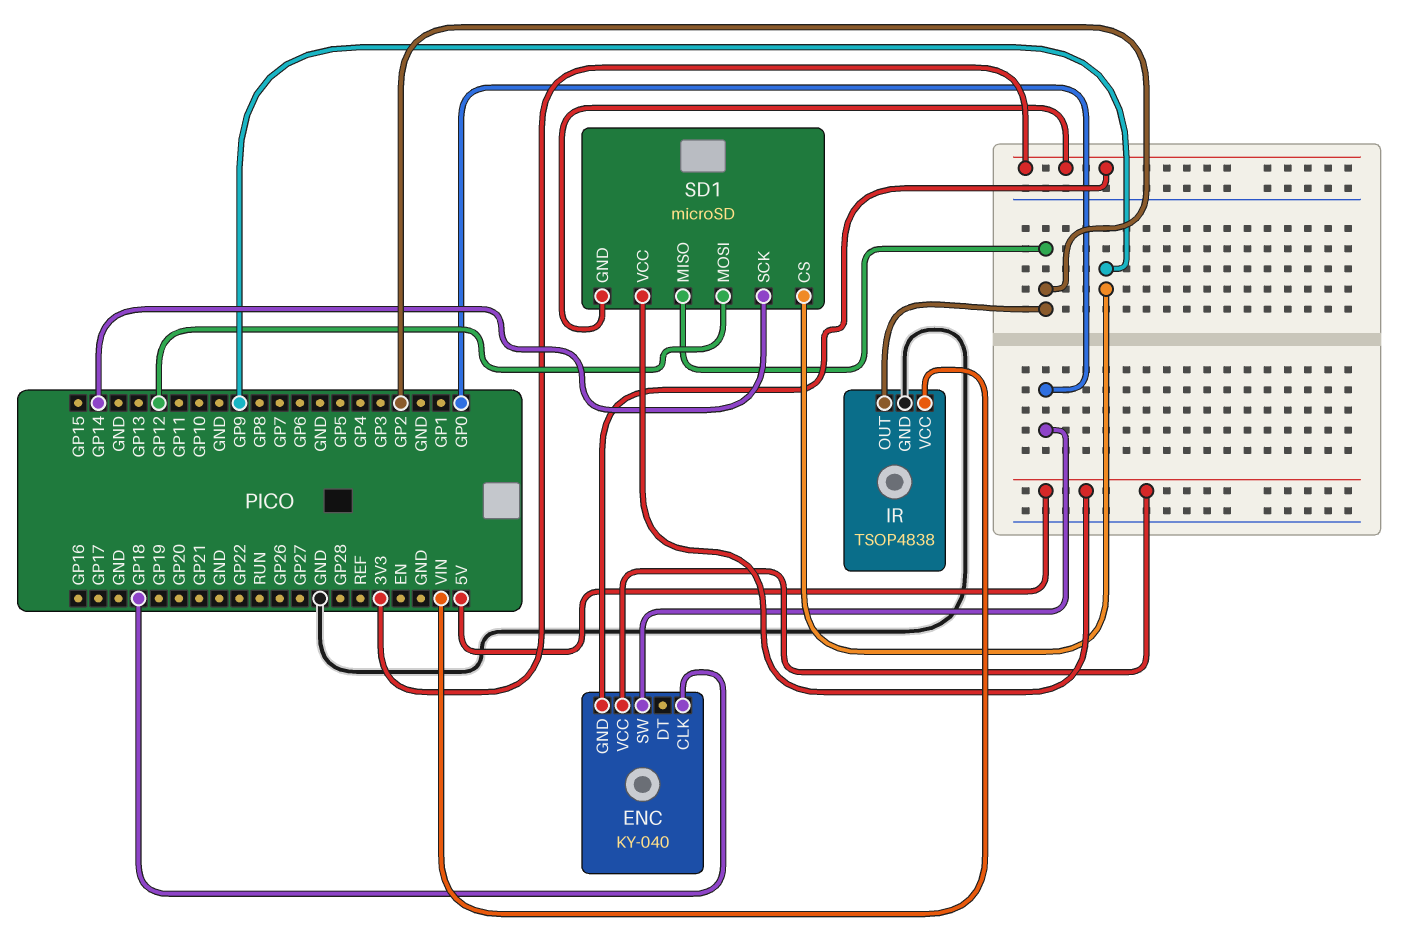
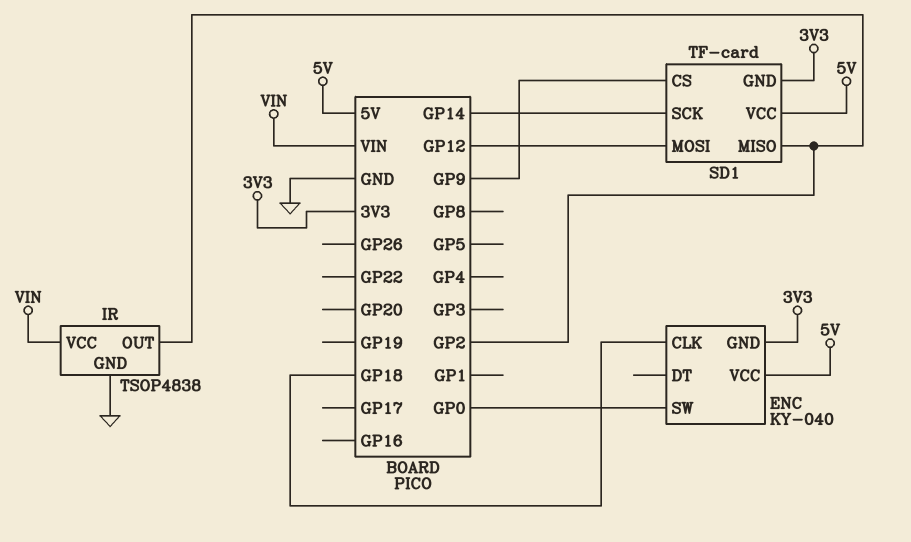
SD1: microSD -> TF-card

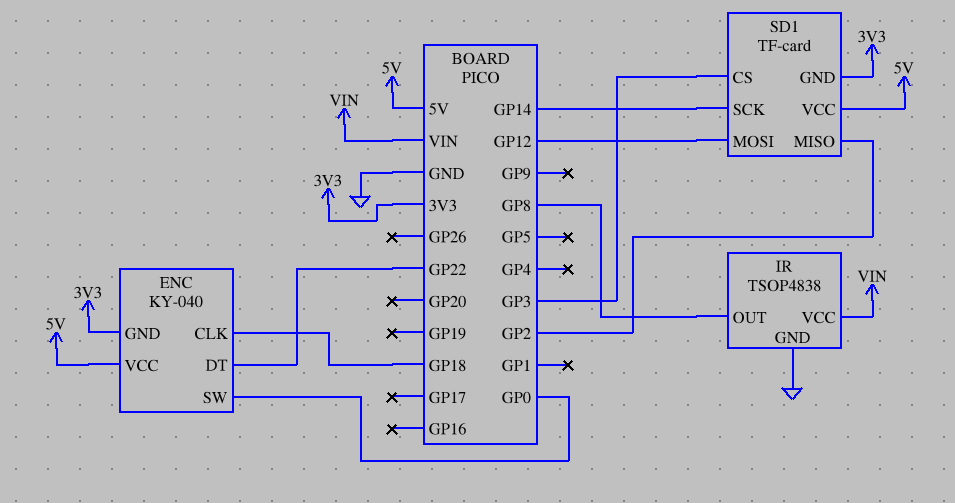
ENC pin DT: none -> GP22
IR pin OUT: GP2 -> GP8
SD1 pin CS: GP9 -> GP3

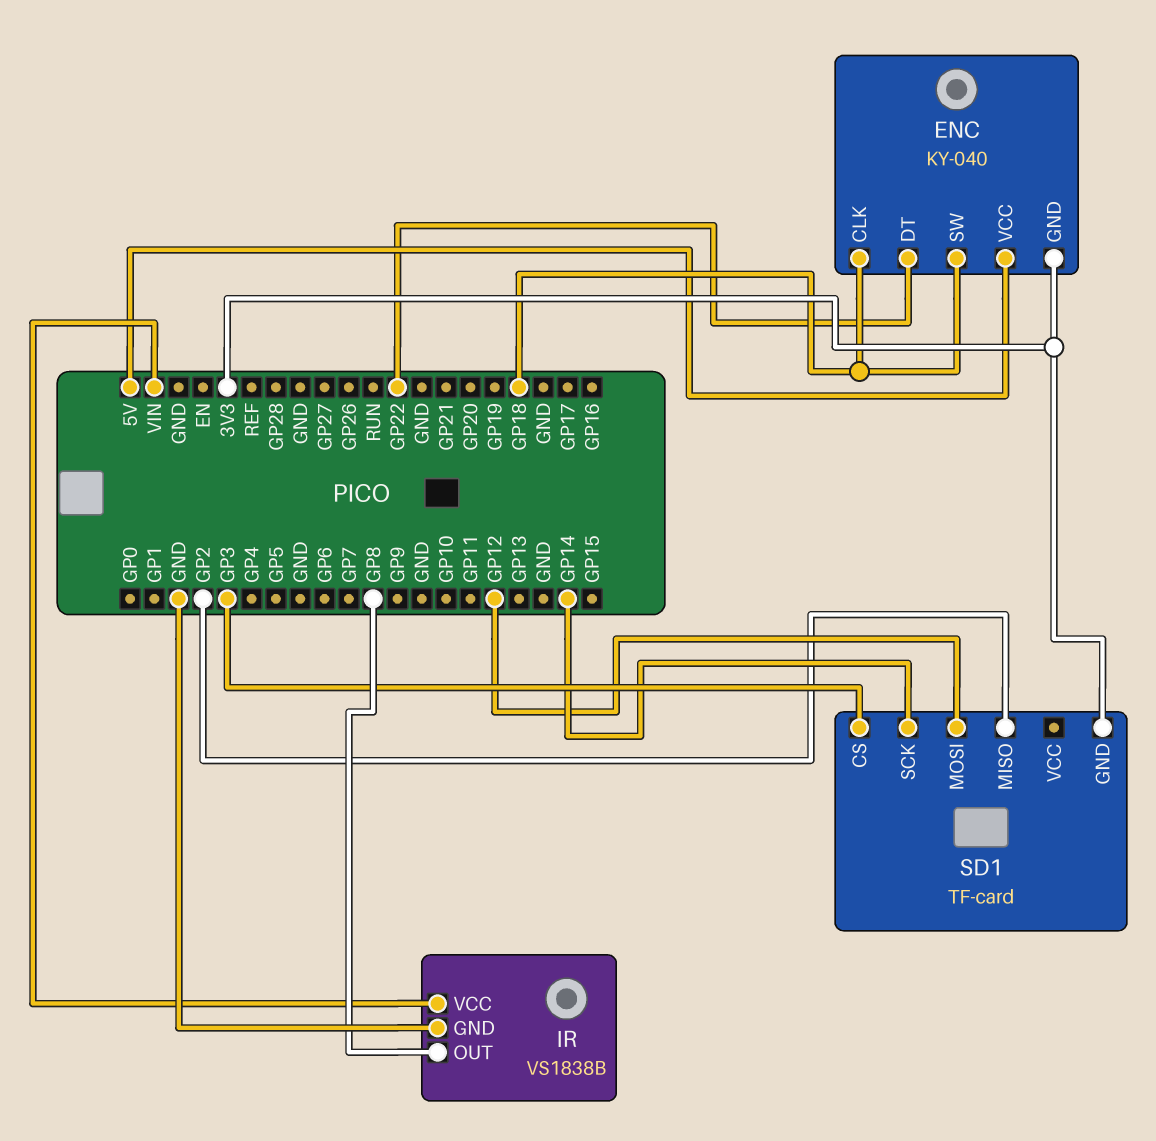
ENC pin SW: GP0 -> GP18
IR: TSOP4838 -> VS1838B
SD1 pin VCC: 5V -> none

